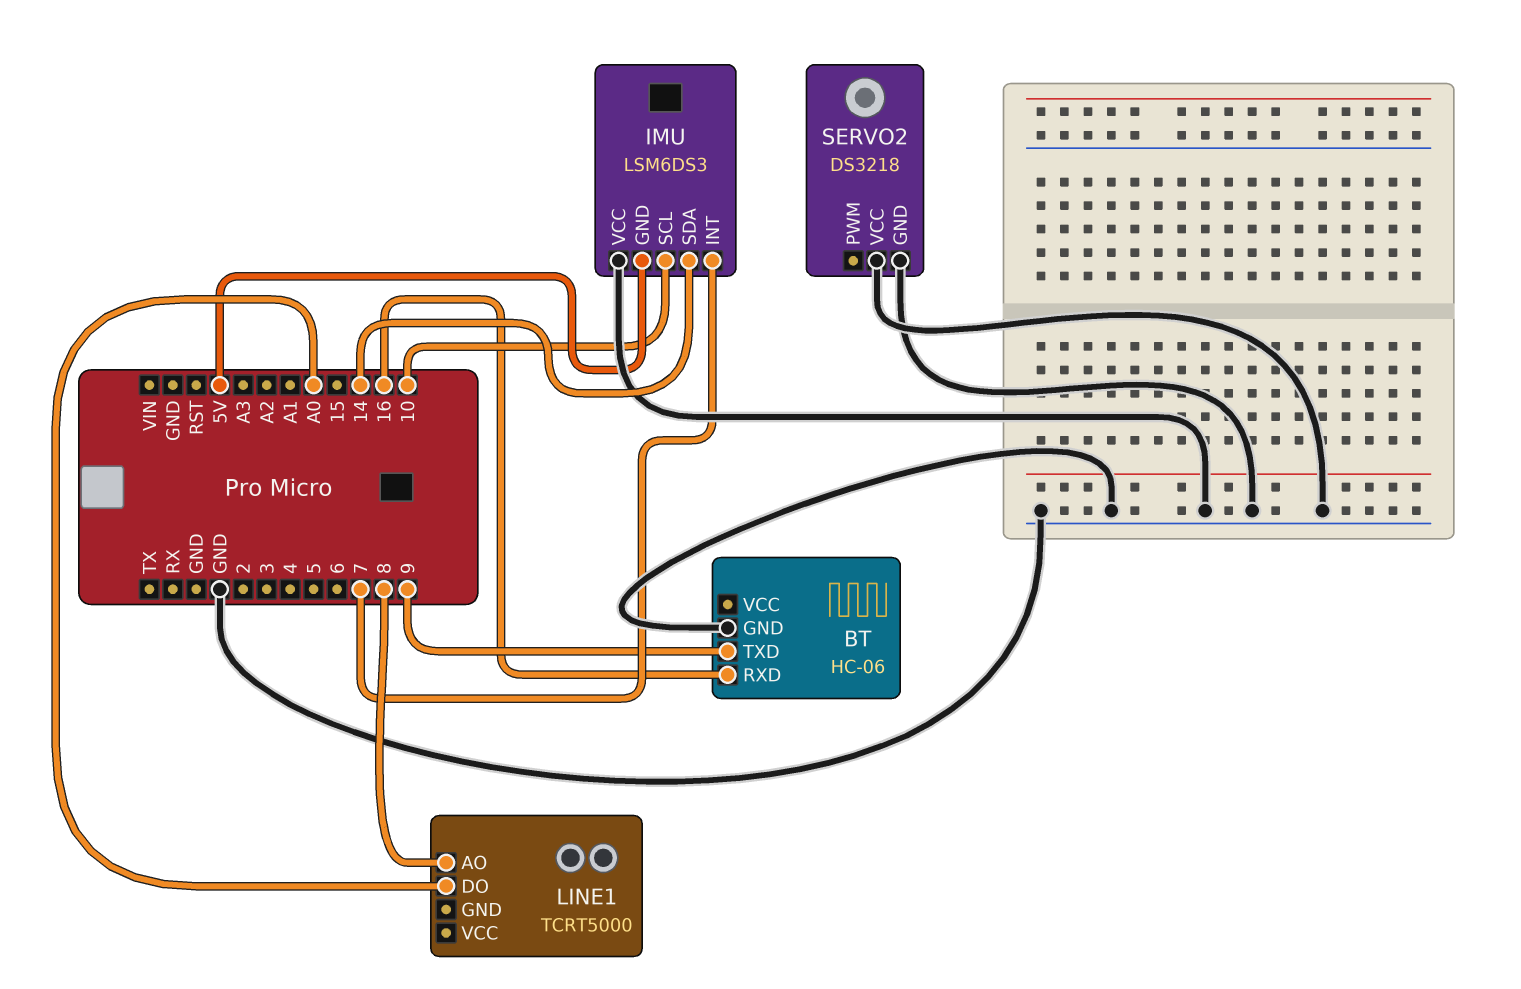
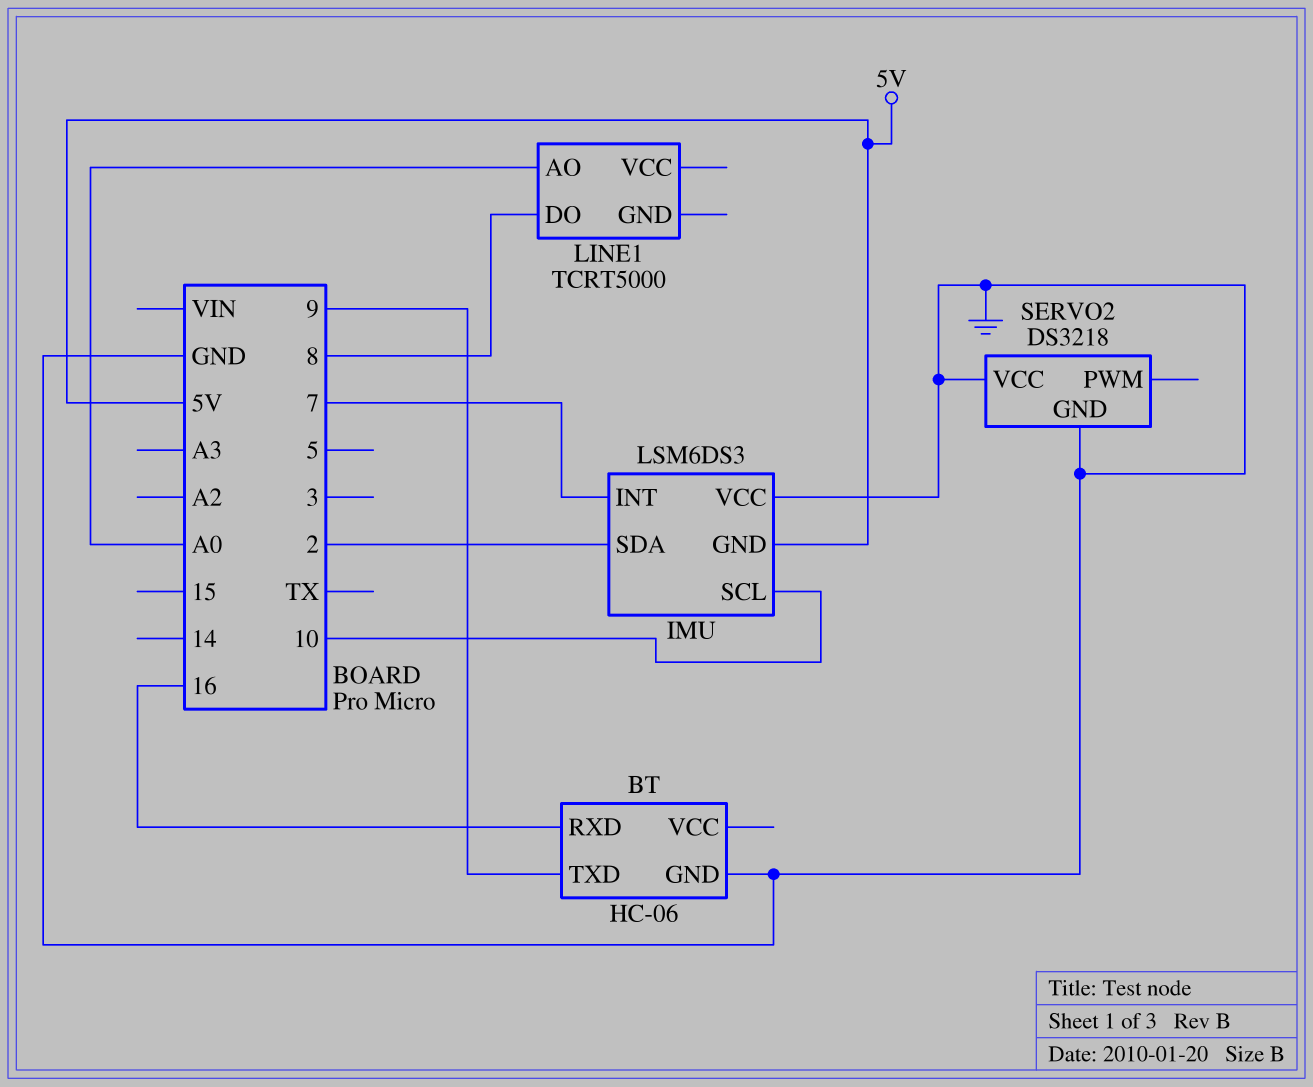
IMU pin SDA: 14 -> 2
LINE1 pin AO: 8 -> A0
LINE1 pin DO: A0 -> 8

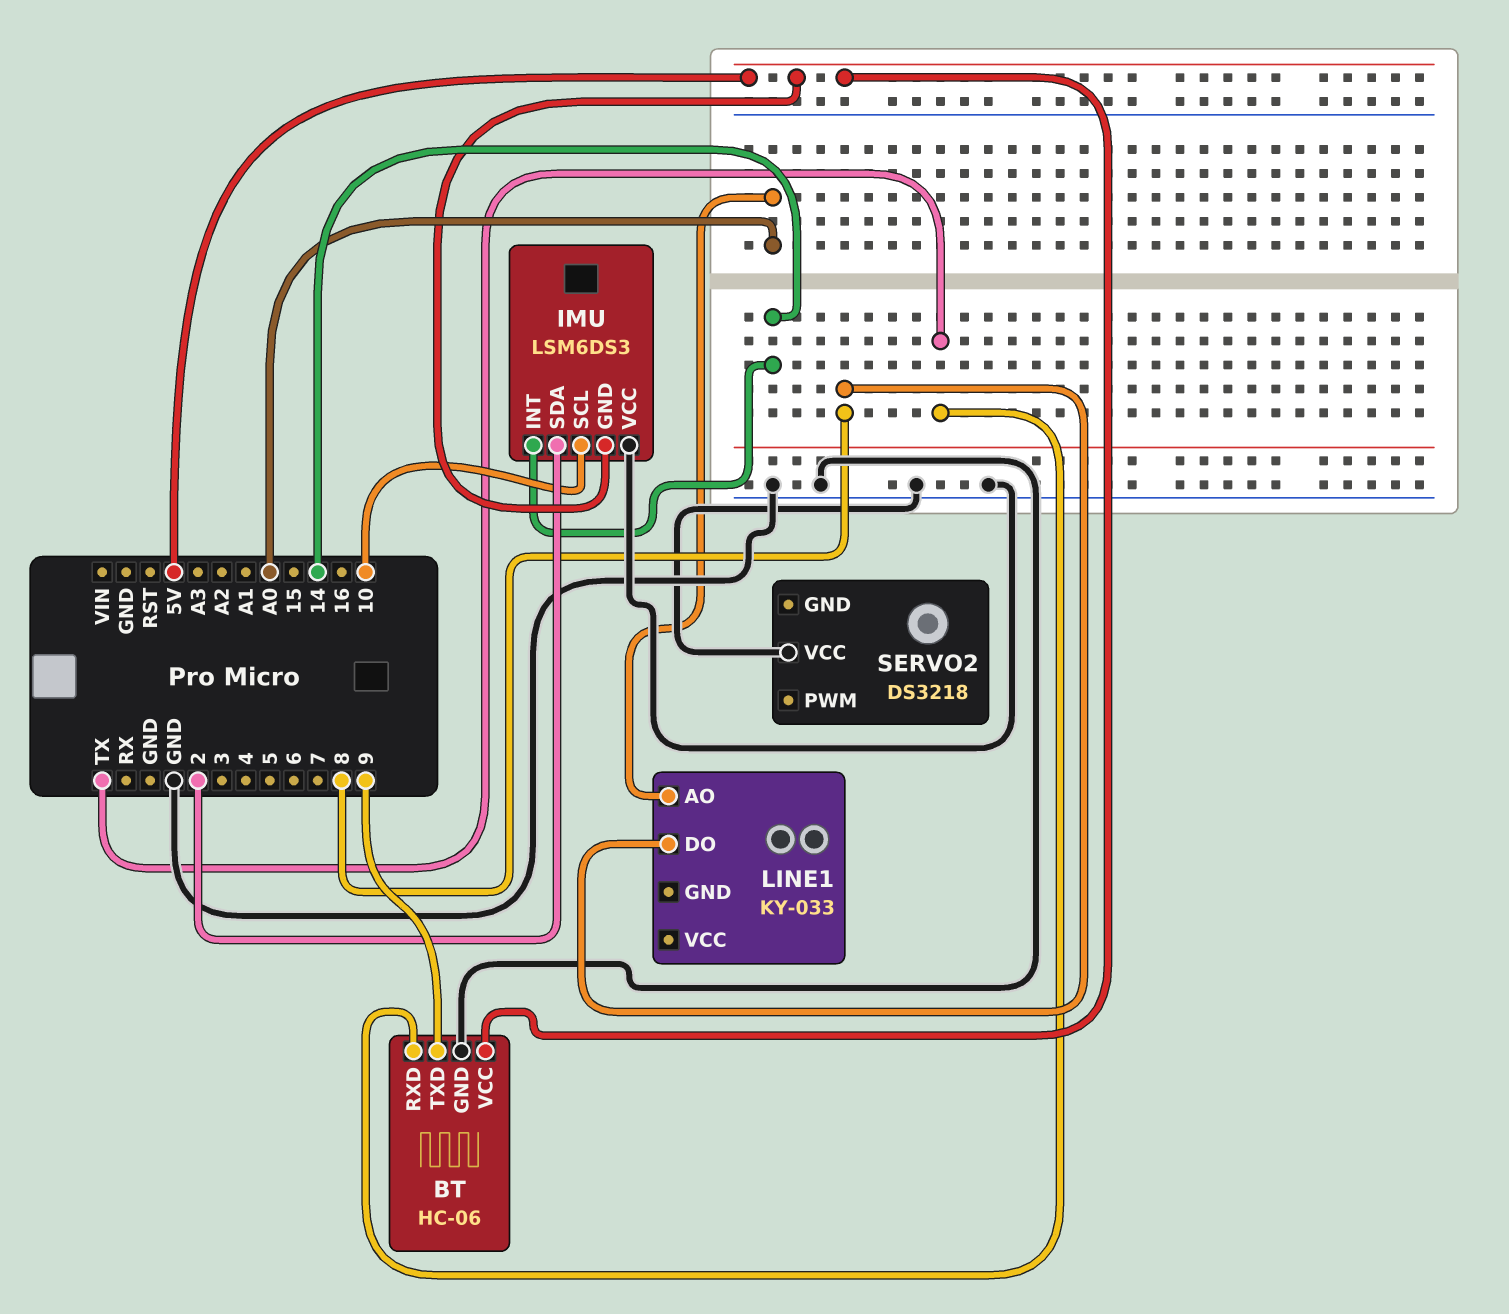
BT pin RXD: 16 -> TX
BT pin VCC: none -> 5V
IMU pin INT: 7 -> 14
LINE1: TCRT5000 -> KY-033
SERVO2 pin GND: GND -> none

